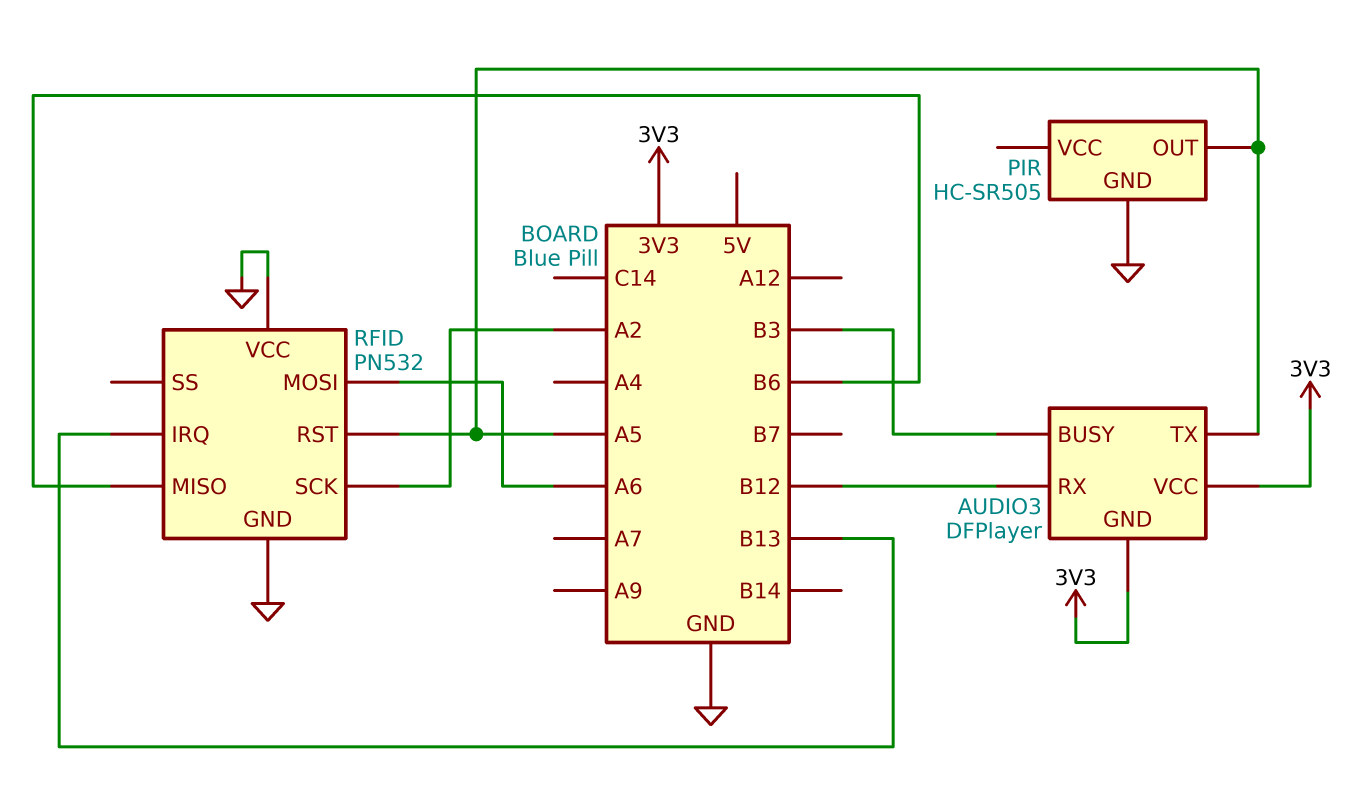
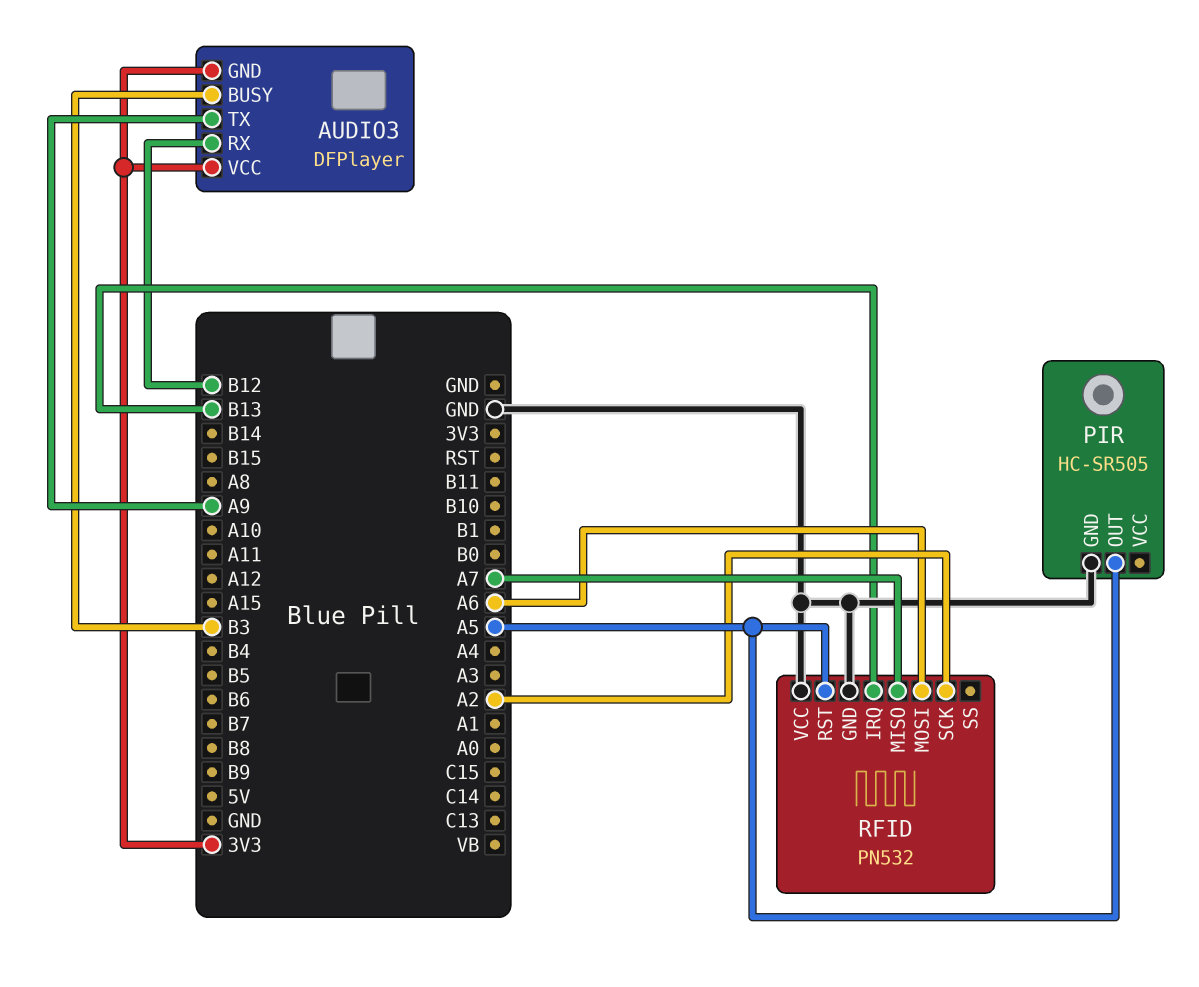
AUDIO3 pin TX: A5 -> A9
RFID pin MISO: B6 -> A7

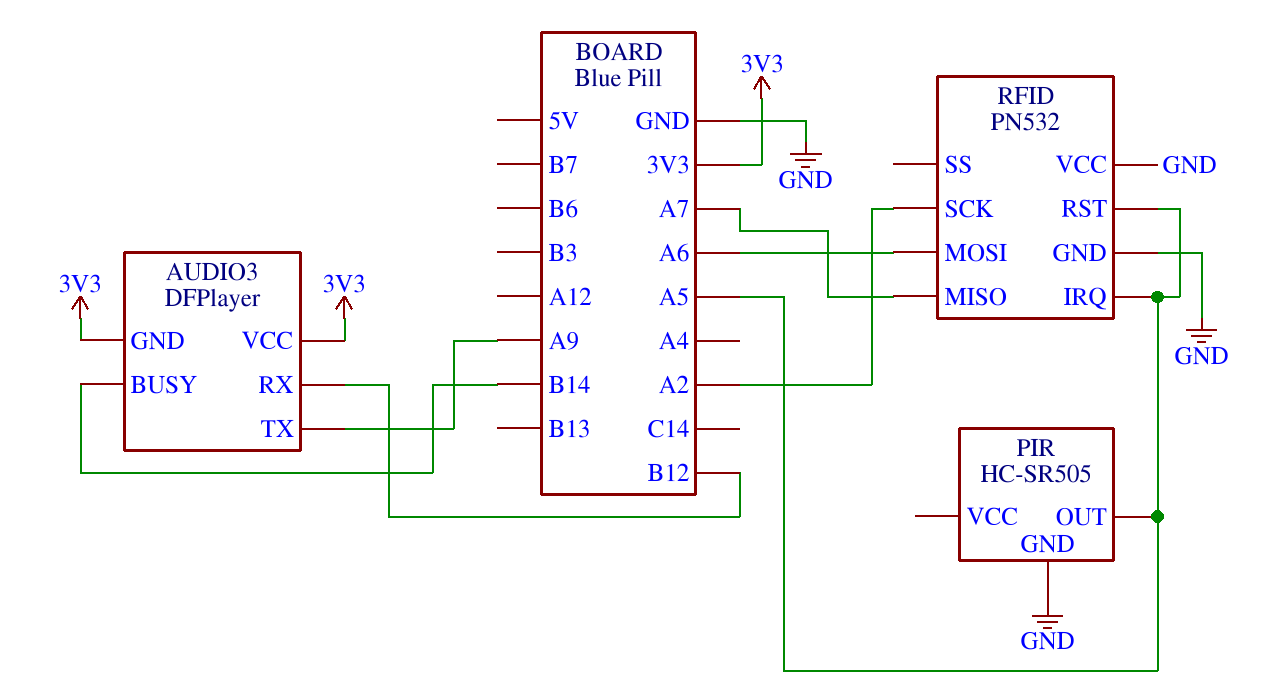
AUDIO3 pin BUSY: B3 -> B14
RFID pin IRQ: B13 -> A5

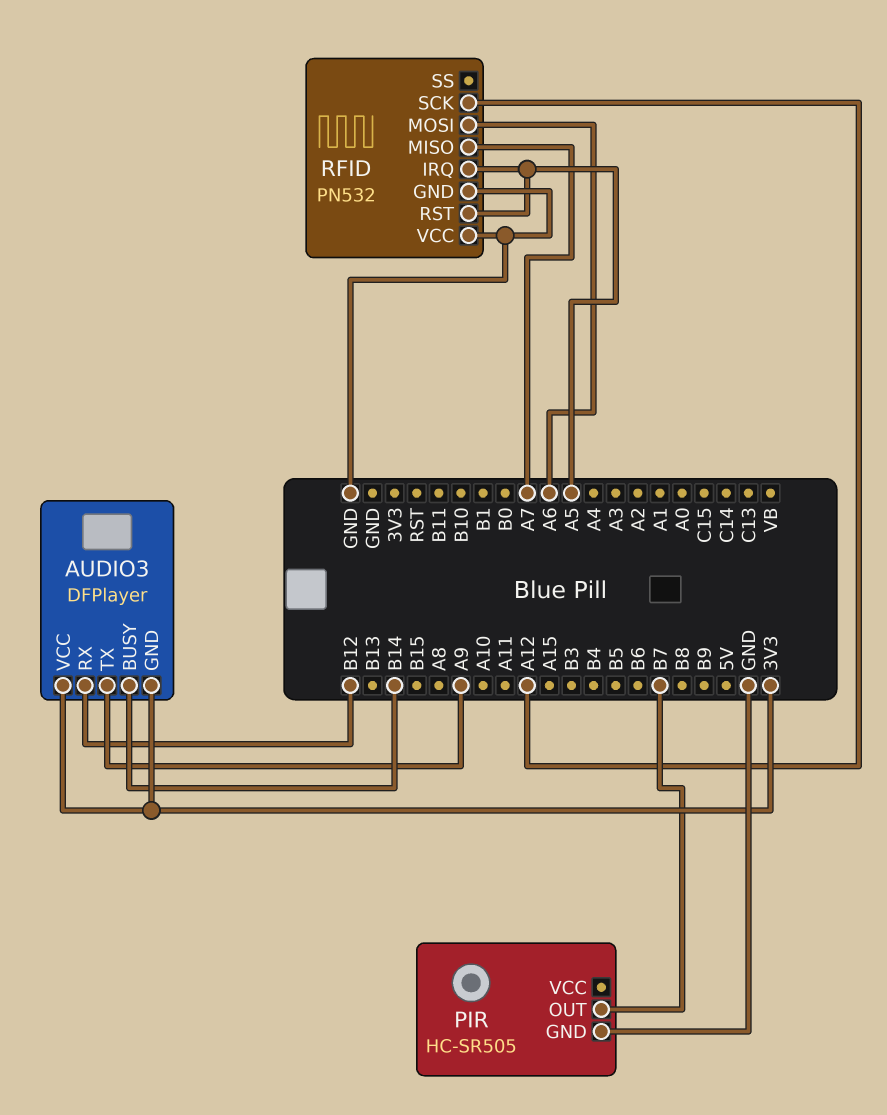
PIR pin OUT: A5 -> B7
RFID pin SCK: A2 -> A12

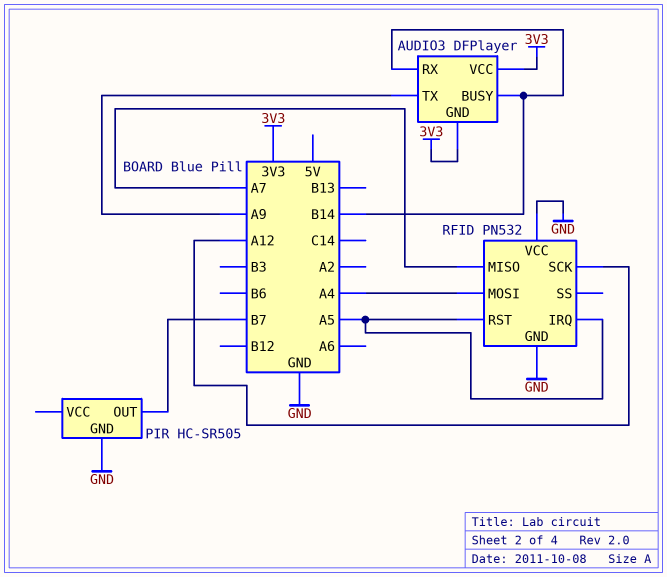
AUDIO3 pin RX: B12 -> B14
RFID pin MOSI: A6 -> A4

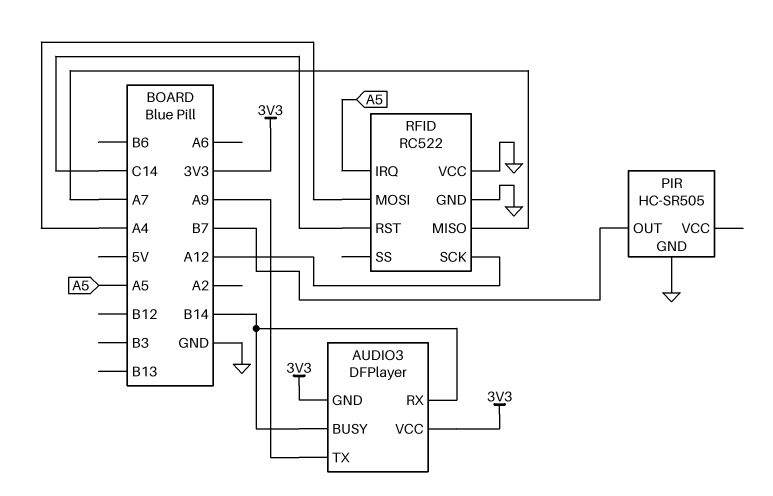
RFID: PN532 -> RC522
RFID pin RST: A5 -> C14

